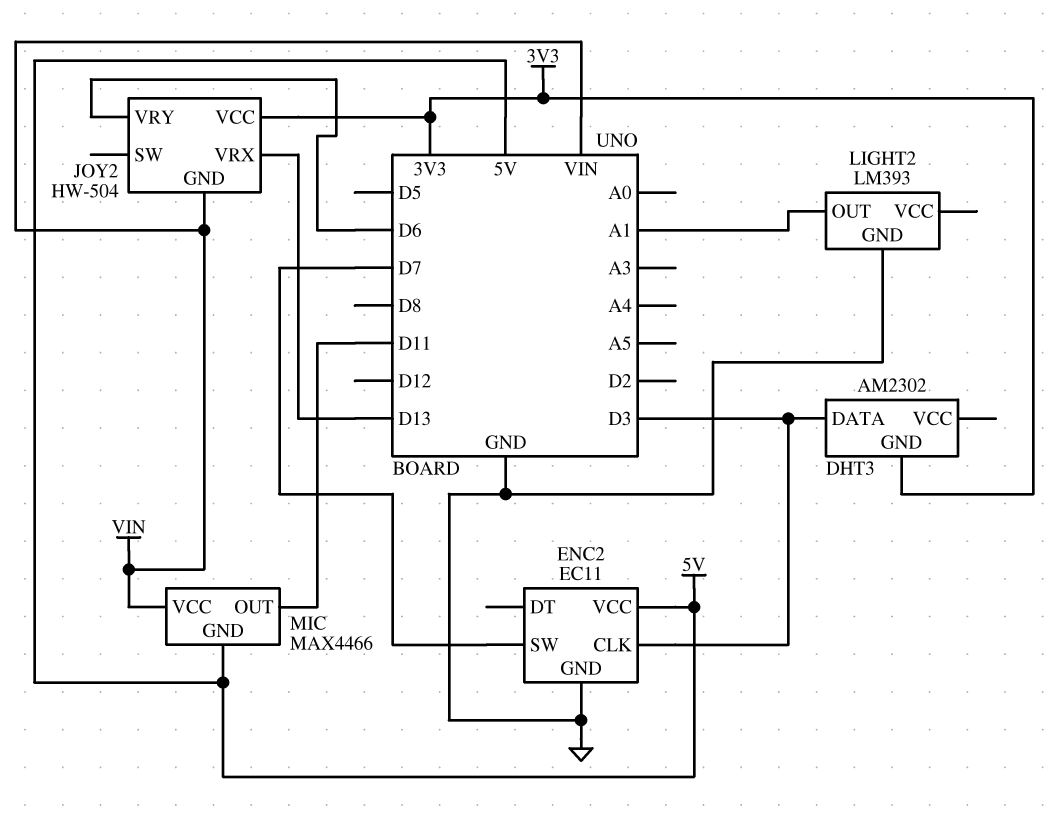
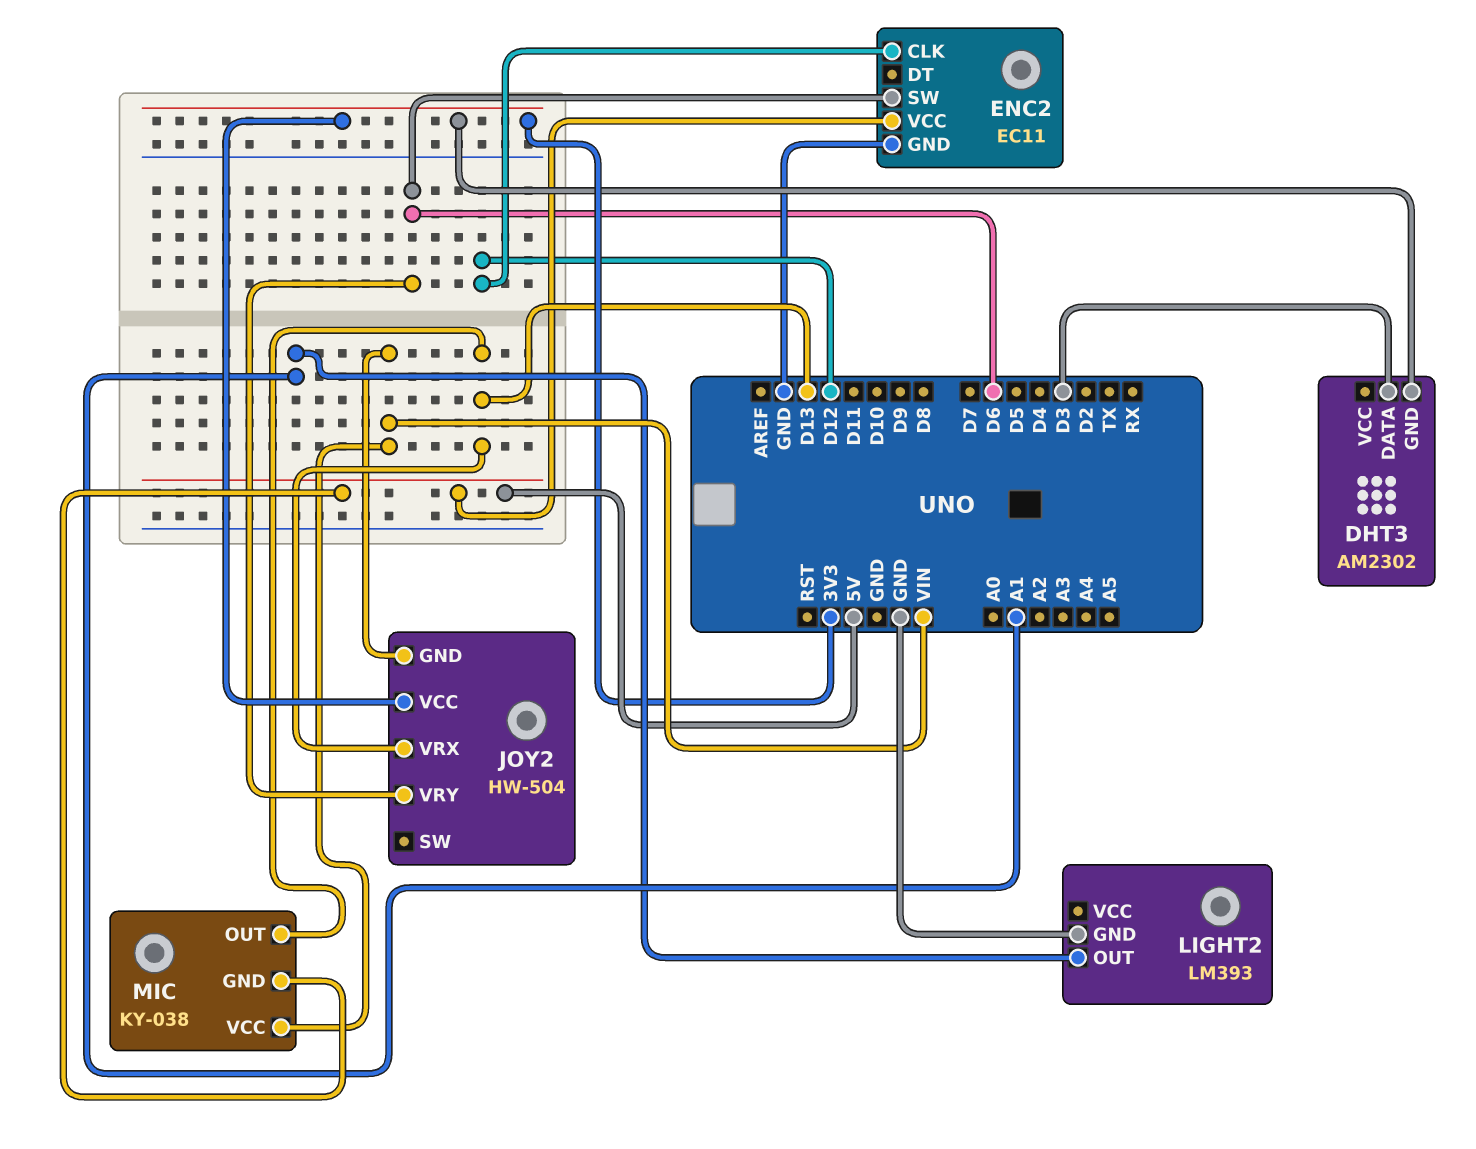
ENC2 pin CLK: D3 -> D12
ENC2 pin SW: D7 -> D6
MIC: MAX4466 -> KY-038
MIC pin OUT: D11 -> D13

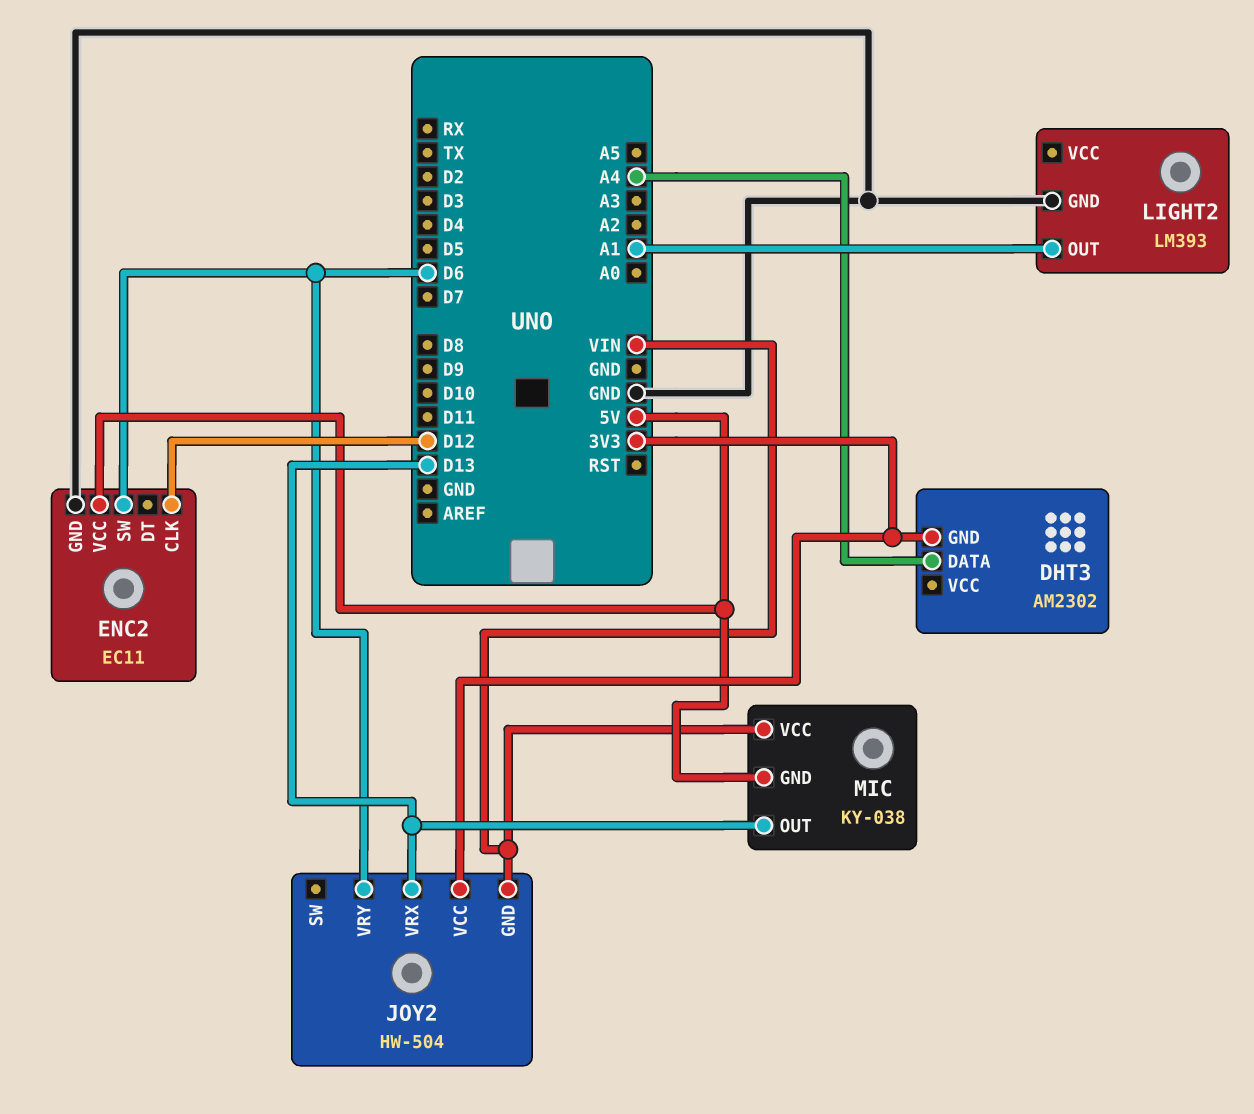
DHT3 pin DATA: D3 -> A4

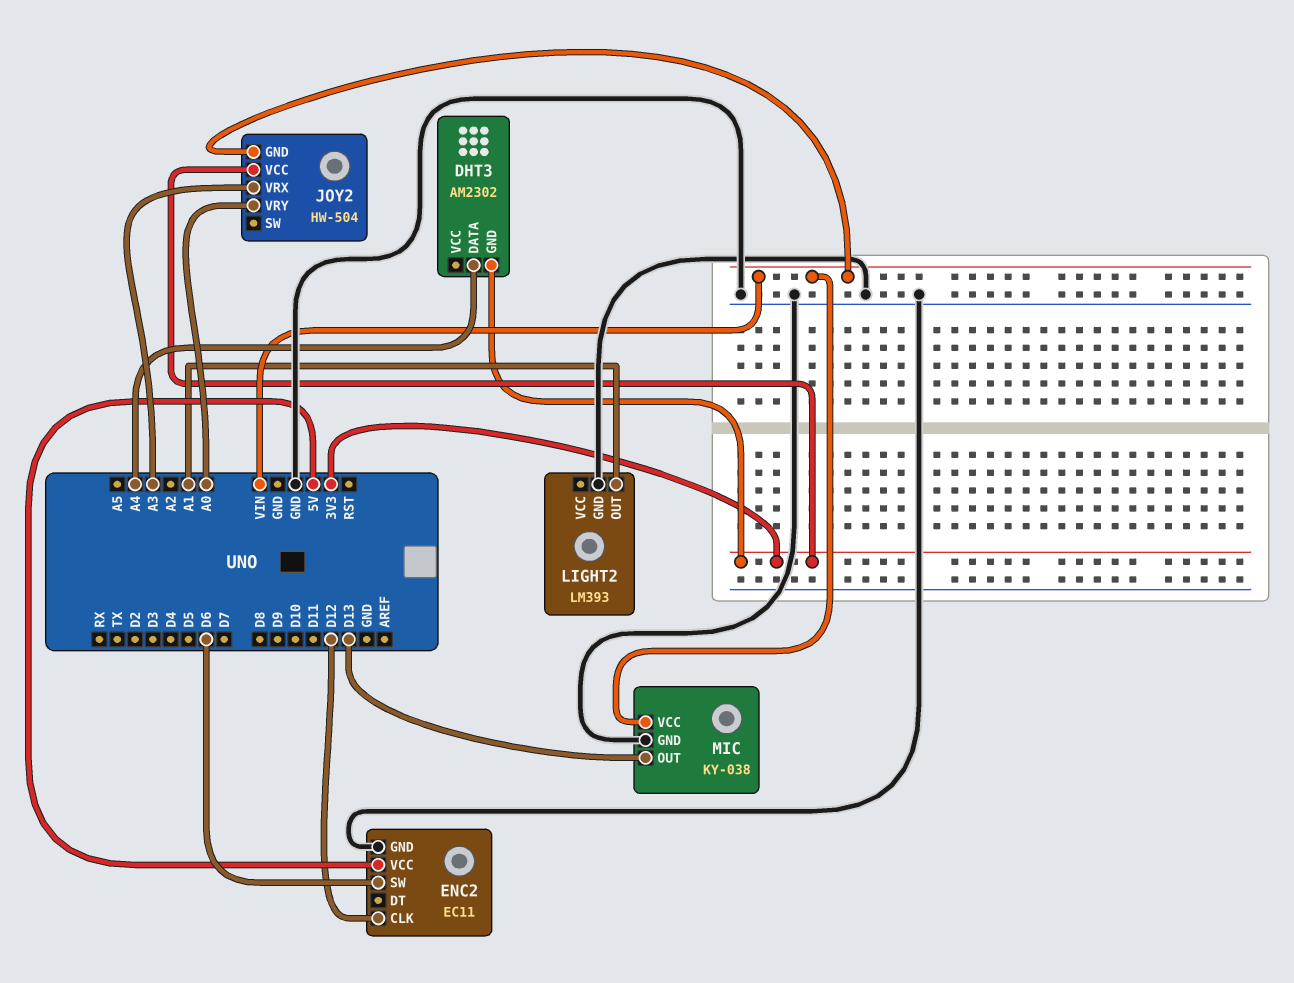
JOY2 pin VRX: D13 -> A3
JOY2 pin VRY: D6 -> A0
MIC pin GND: 5V -> GND

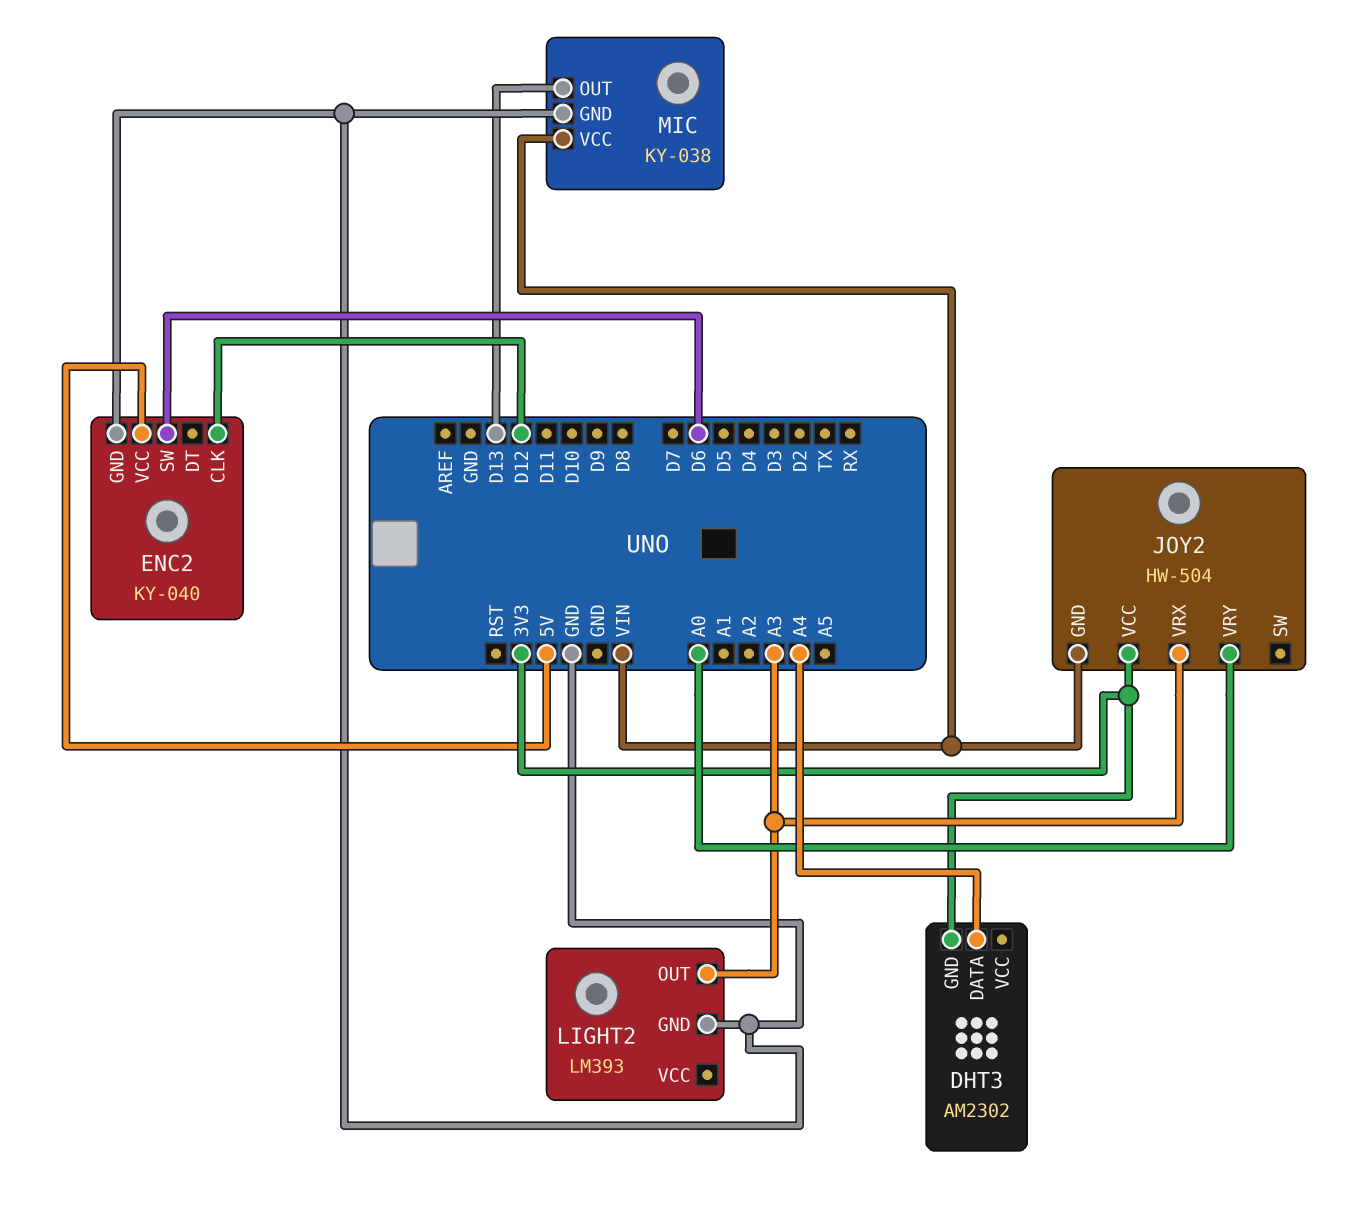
ENC2: EC11 -> KY-040
LIGHT2 pin OUT: A1 -> A3

